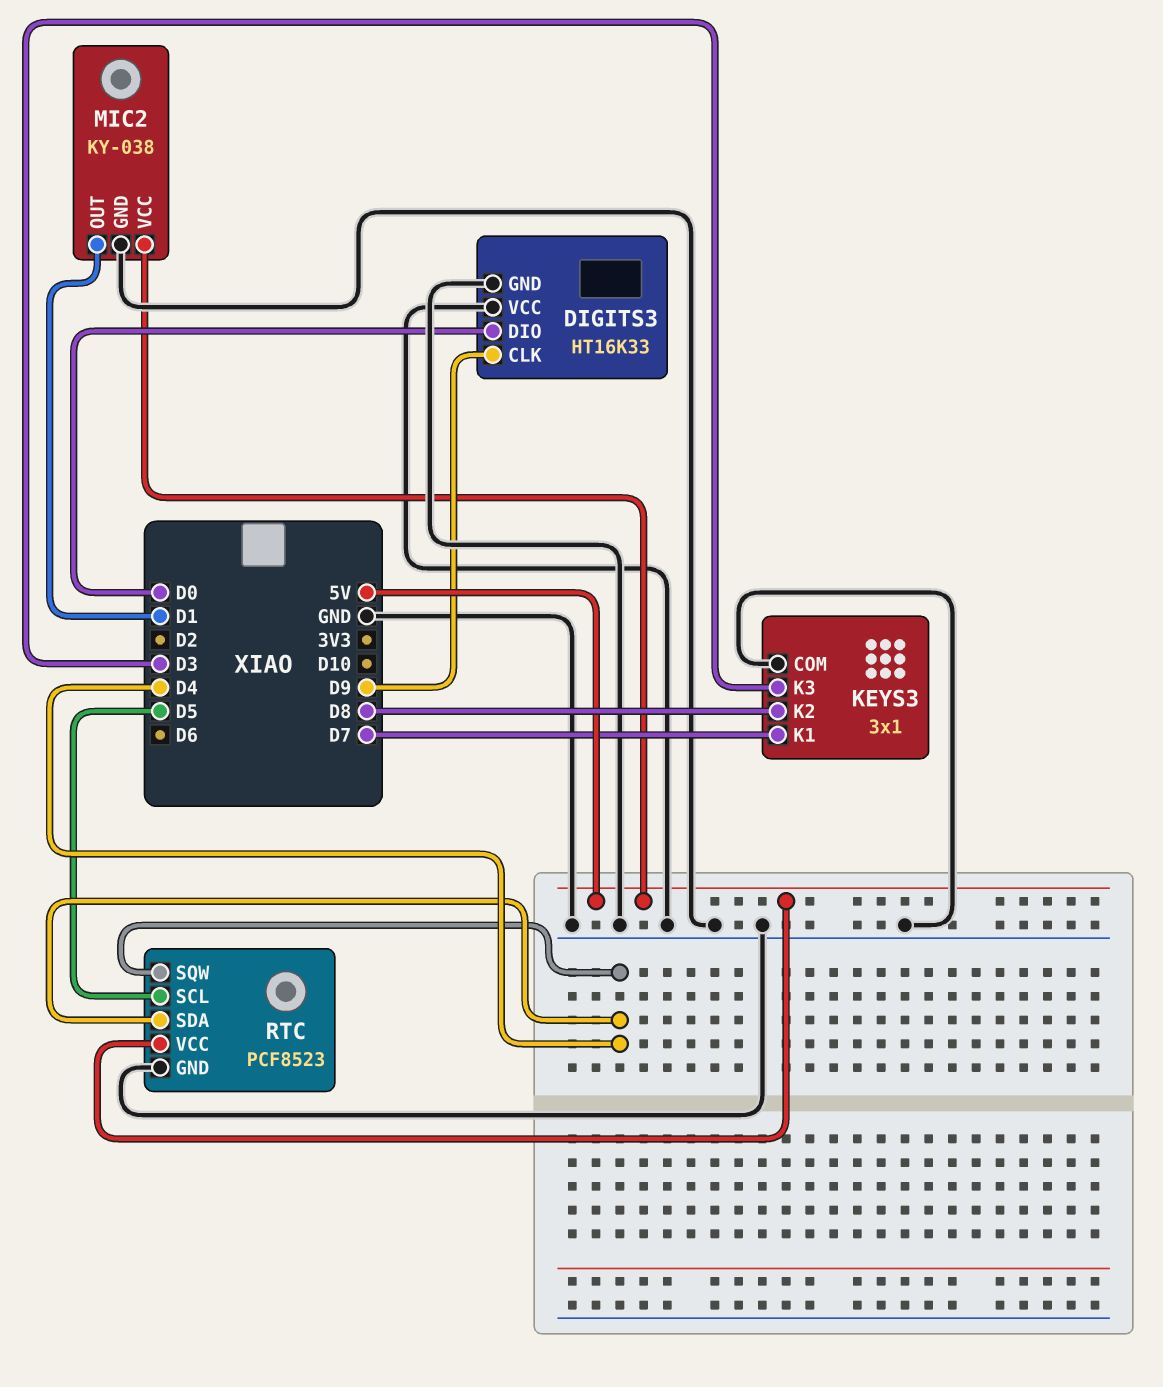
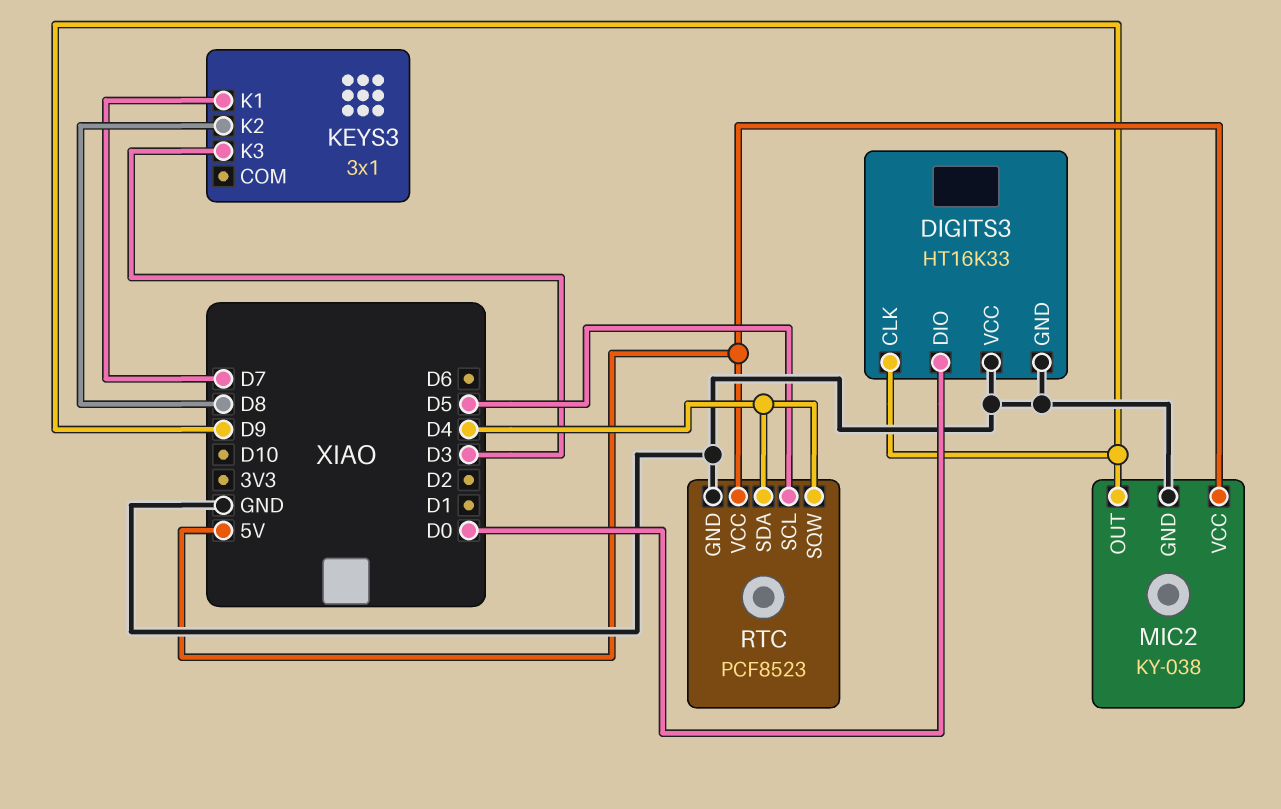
KEYS3 pin COM: GND -> none
MIC2 pin OUT: D1 -> D9

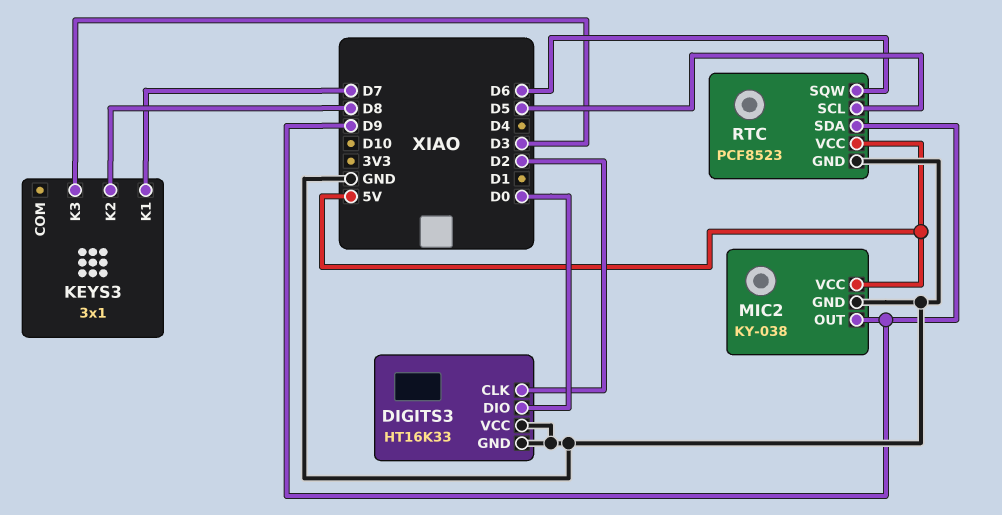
DIGITS3 pin CLK: D9 -> D2
RTC pin SDA: D4 -> D9
RTC pin SQW: D4 -> D6

